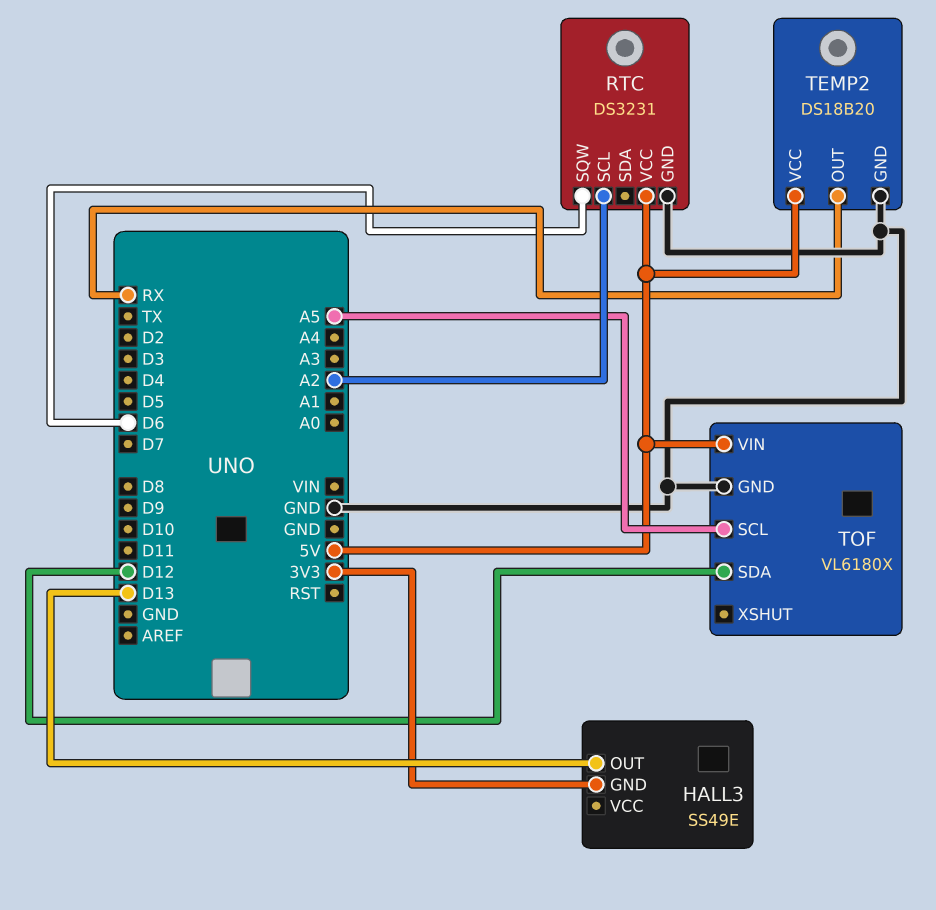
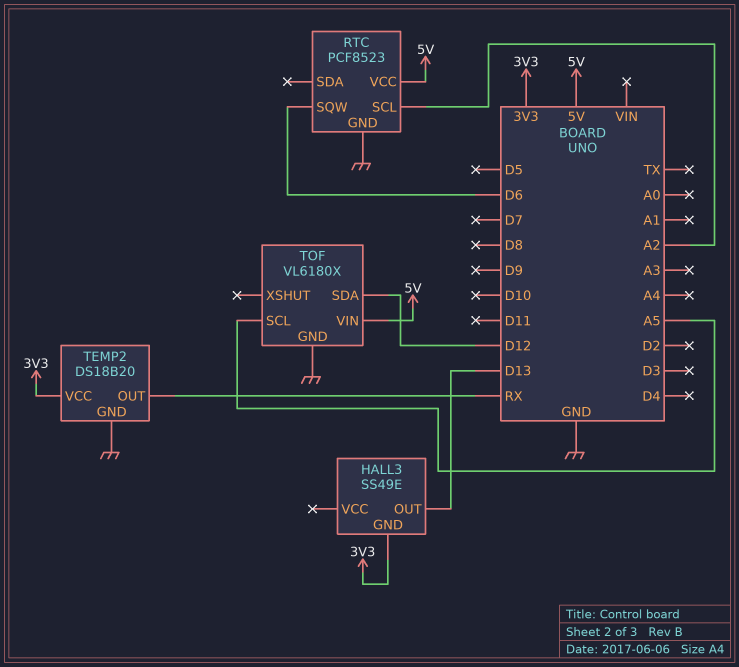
RTC: DS3231 -> PCF8523
TEMP2 pin VCC: 5V -> 3V3

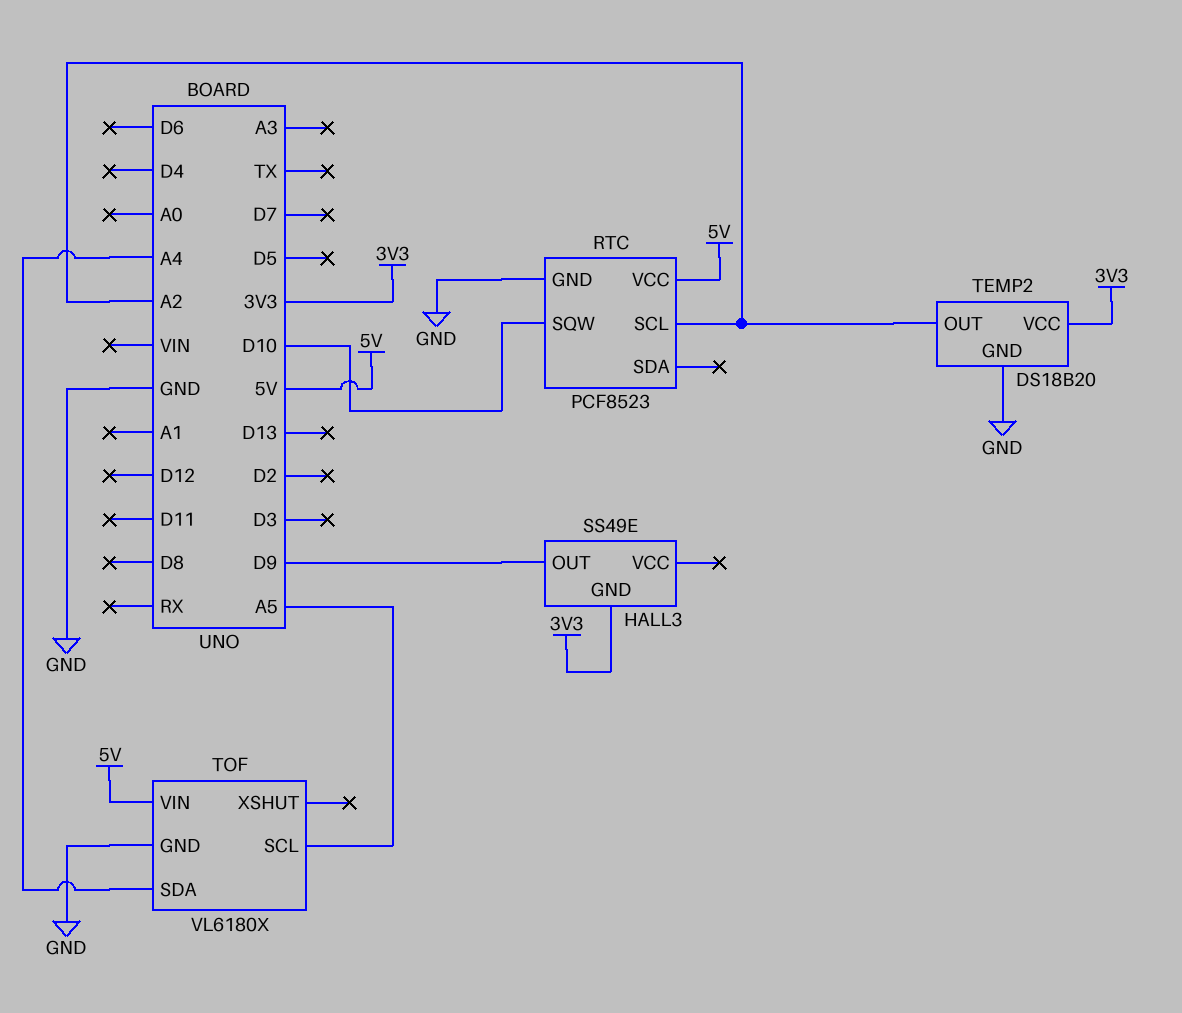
HALL3 pin OUT: D13 -> D9
RTC pin SQW: D6 -> D10
TEMP2 pin OUT: RX -> A2
TOF pin SDA: D12 -> A4

